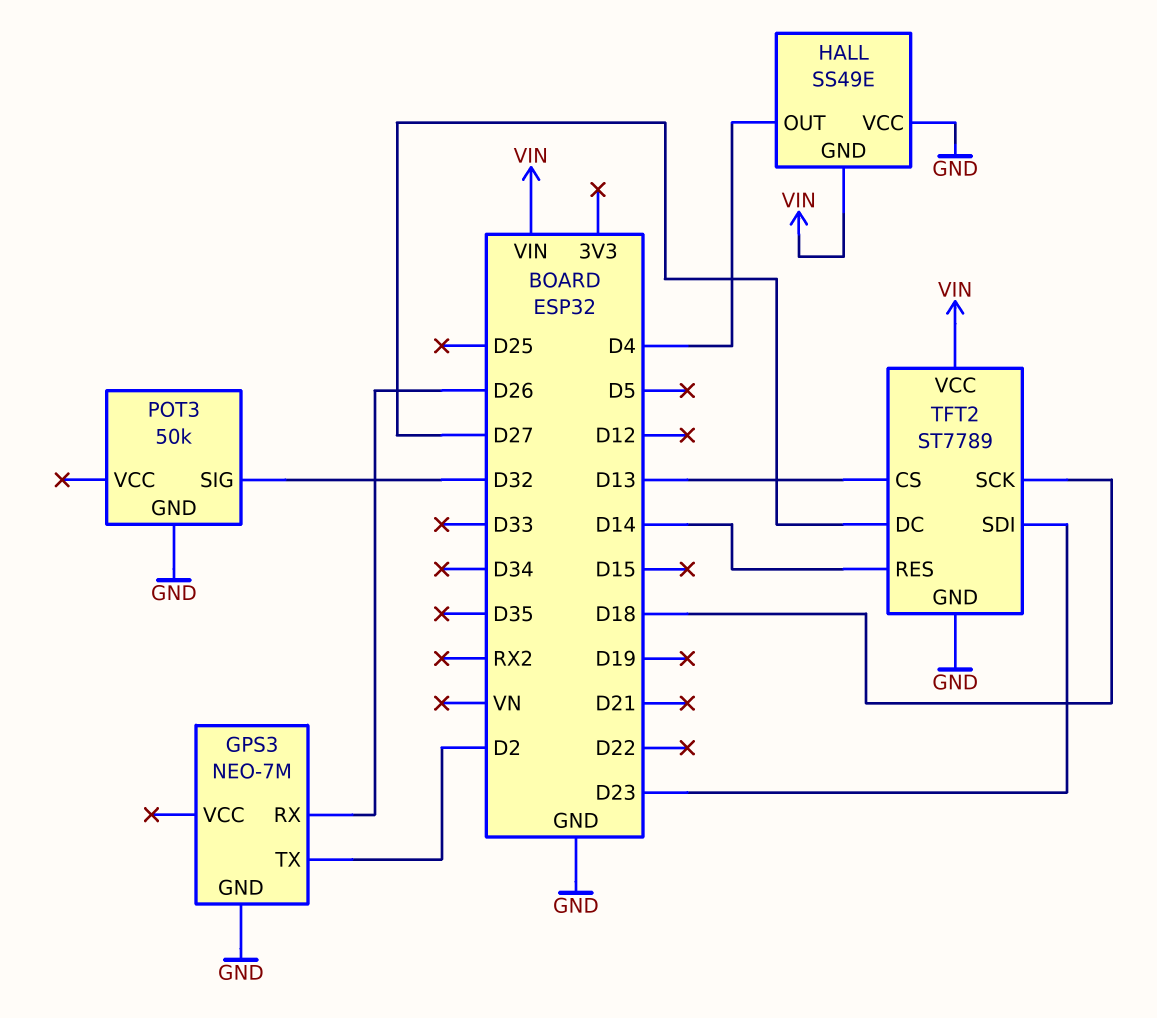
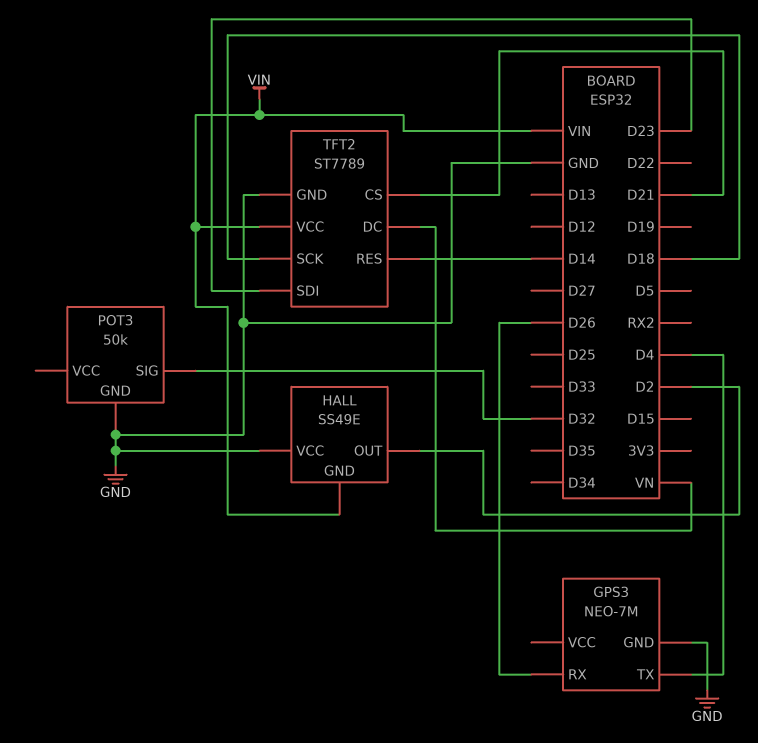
GPS3 pin TX: D2 -> D4
HALL pin OUT: D4 -> D2
TFT2 pin CS: D13 -> D21
TFT2 pin DC: D27 -> VN

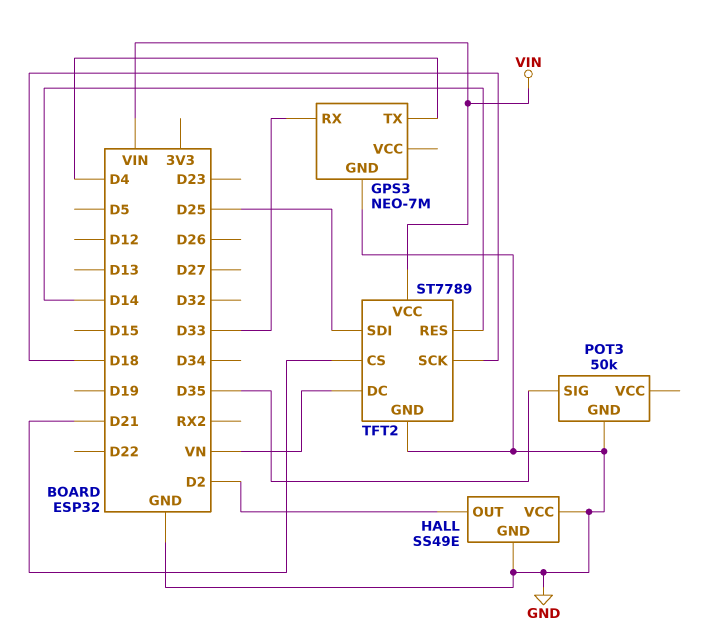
GPS3 pin RX: D26 -> D33
HALL pin GND: VIN -> GND
POT3 pin SIG: D32 -> D35
TFT2 pin SDI: D23 -> D25

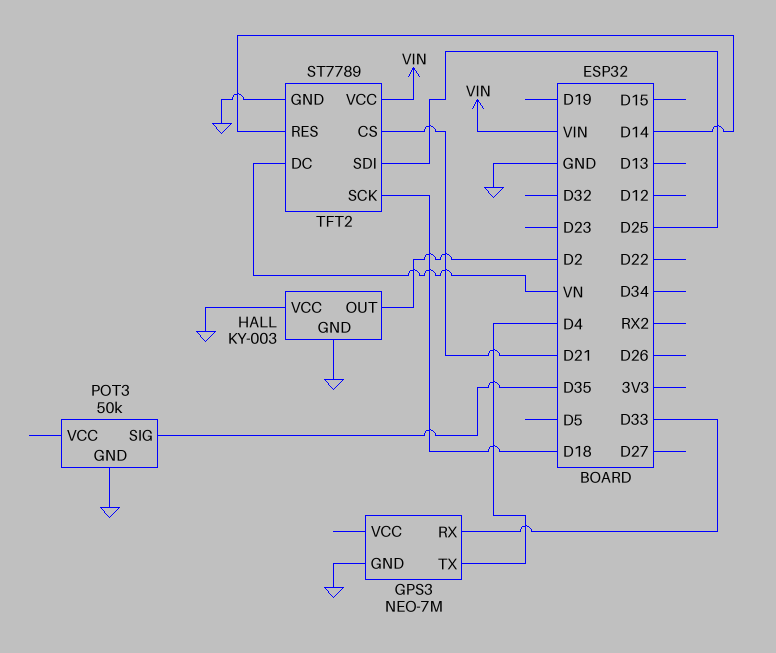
HALL: SS49E -> KY-003

